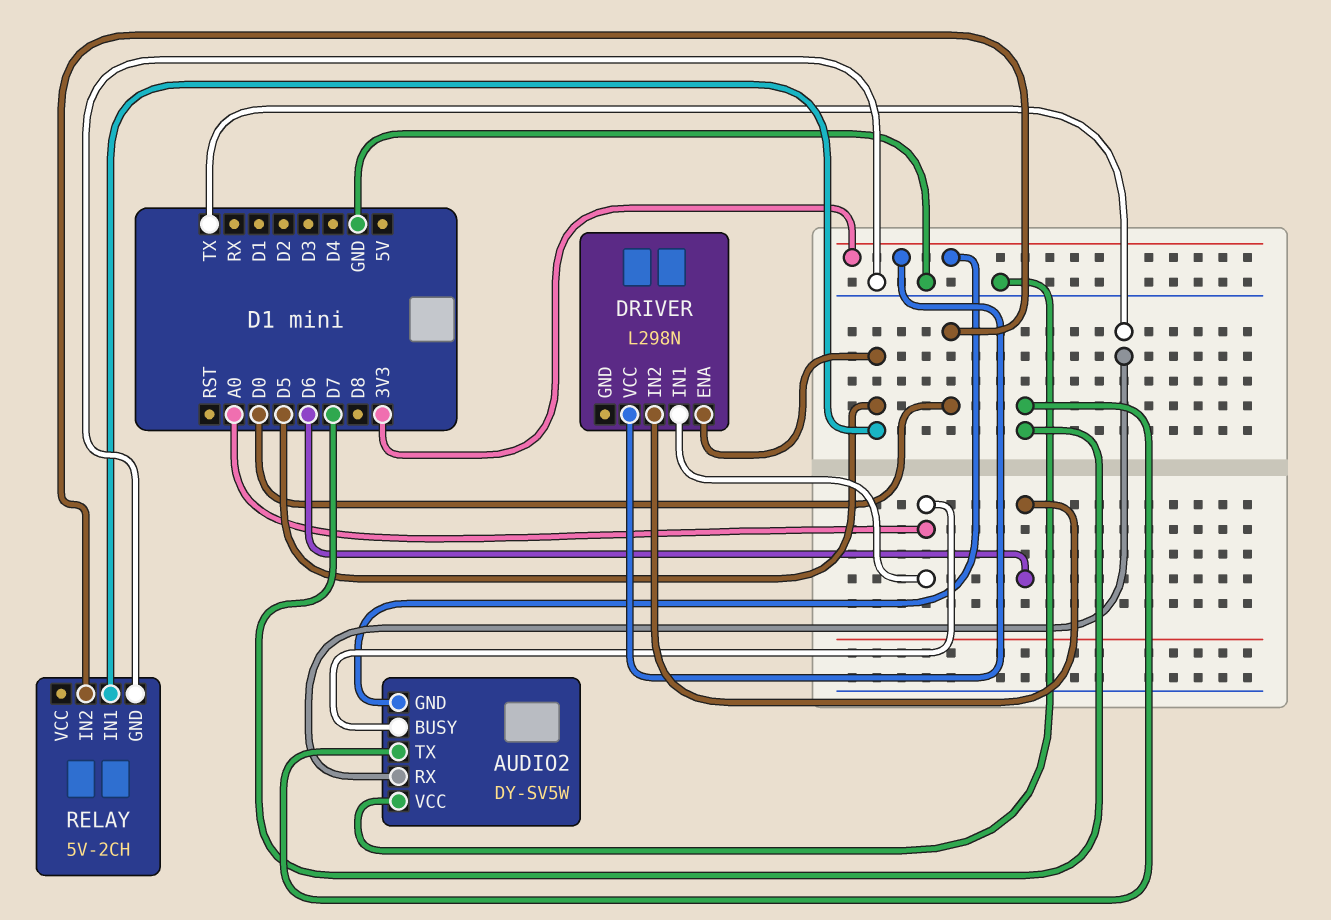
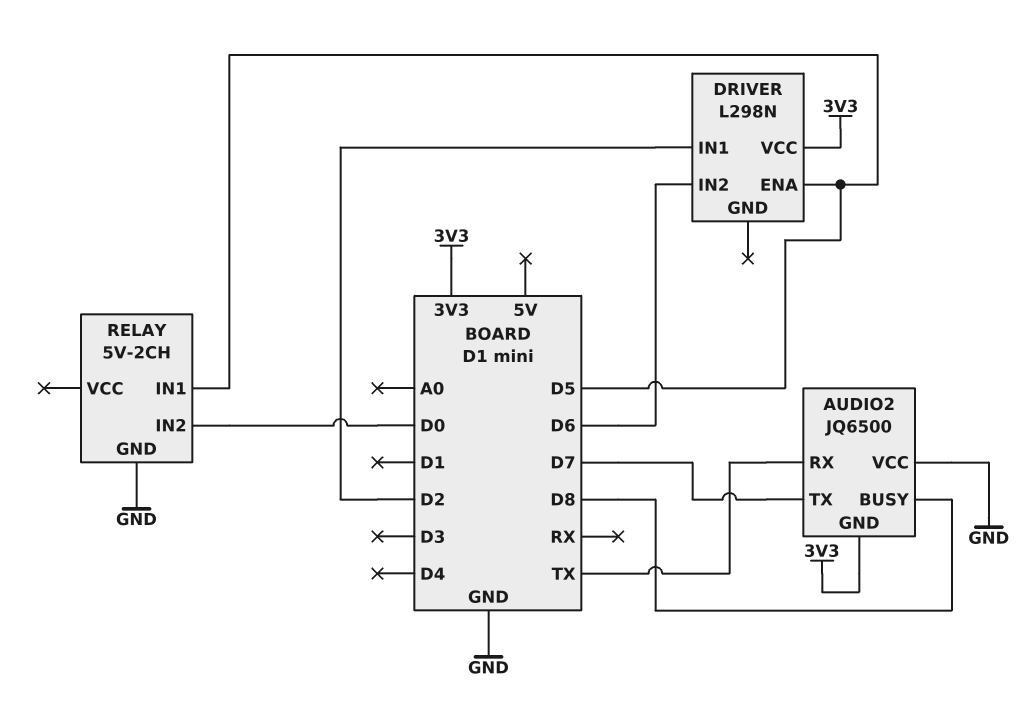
AUDIO2: DY-SV5W -> JQ6500
AUDIO2 pin BUSY: A0 -> D8
DRIVER pin IN1: A0 -> D2

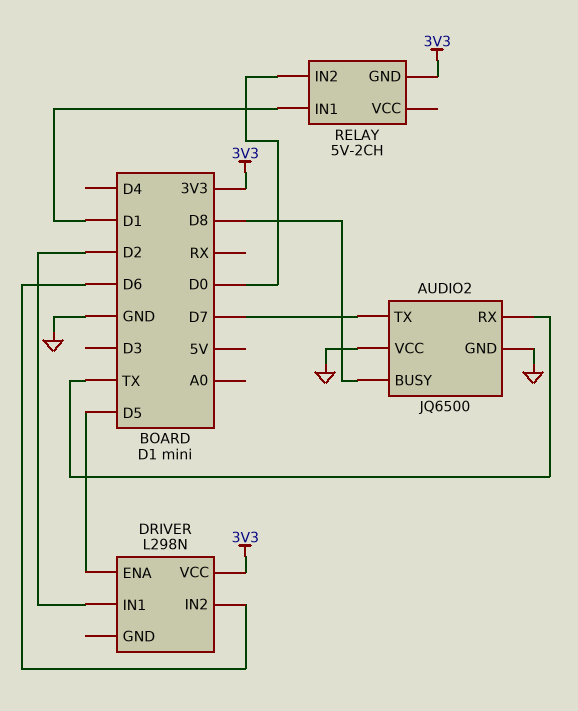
AUDIO2 pin GND: 3V3 -> GND
RELAY pin GND: GND -> 3V3
RELAY pin IN1: D5 -> D1

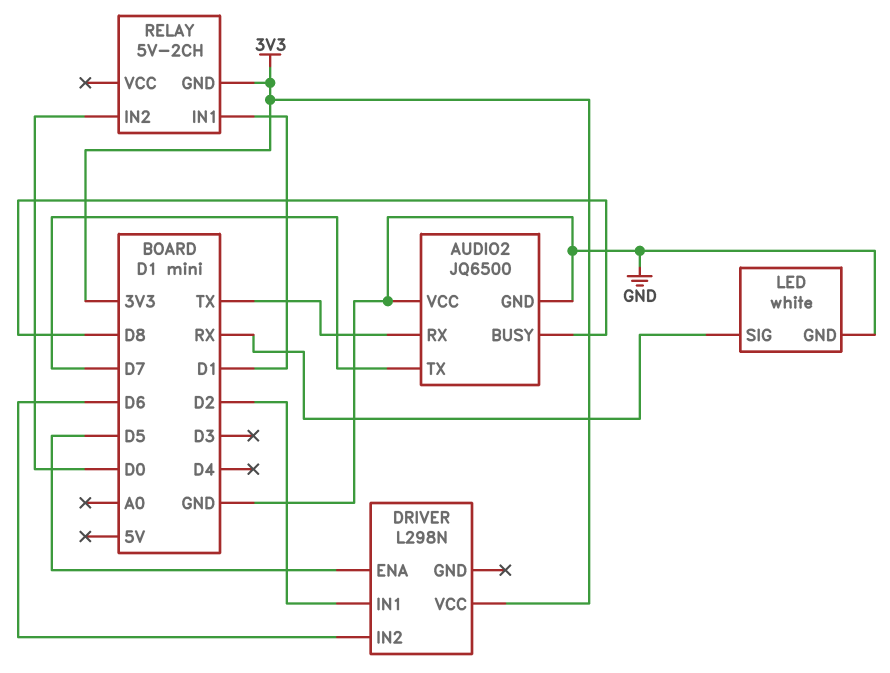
LED: none -> white
LED pin GND: none -> GND
LED pin SIG: none -> RX

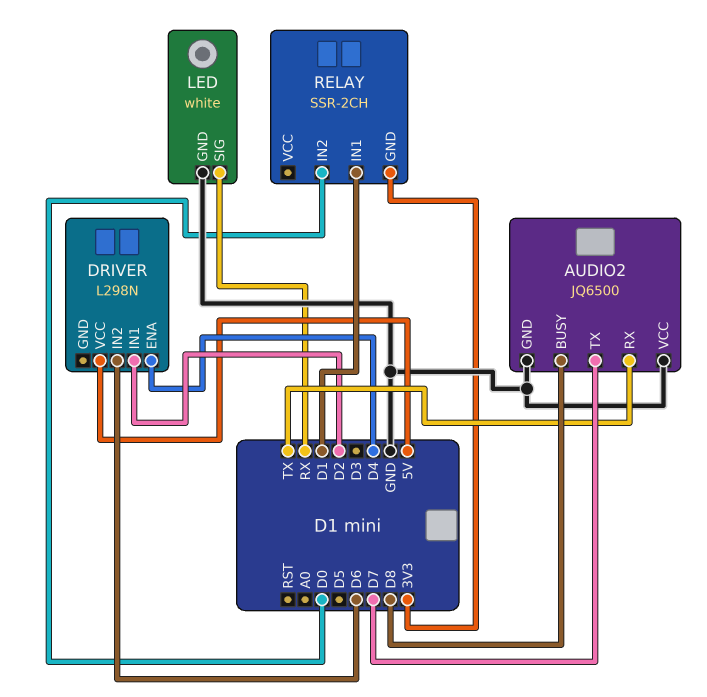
DRIVER pin ENA: D5 -> D4
DRIVER pin VCC: 3V3 -> 5V
RELAY: 5V-2CH -> SSR-2CH

